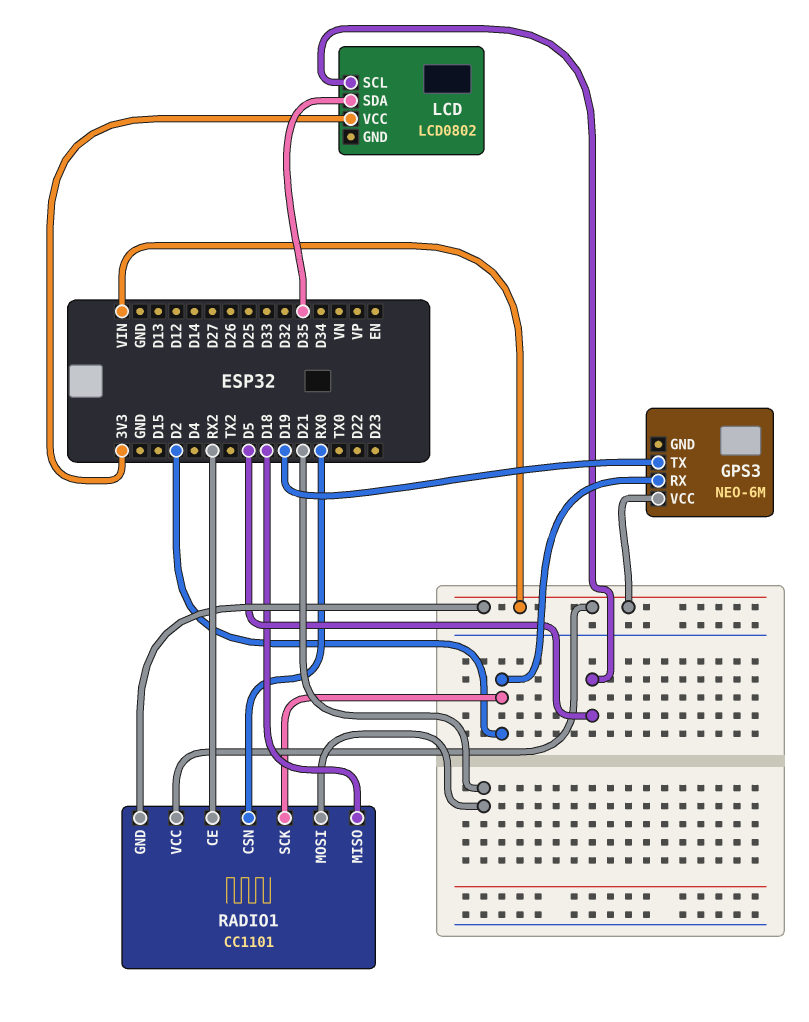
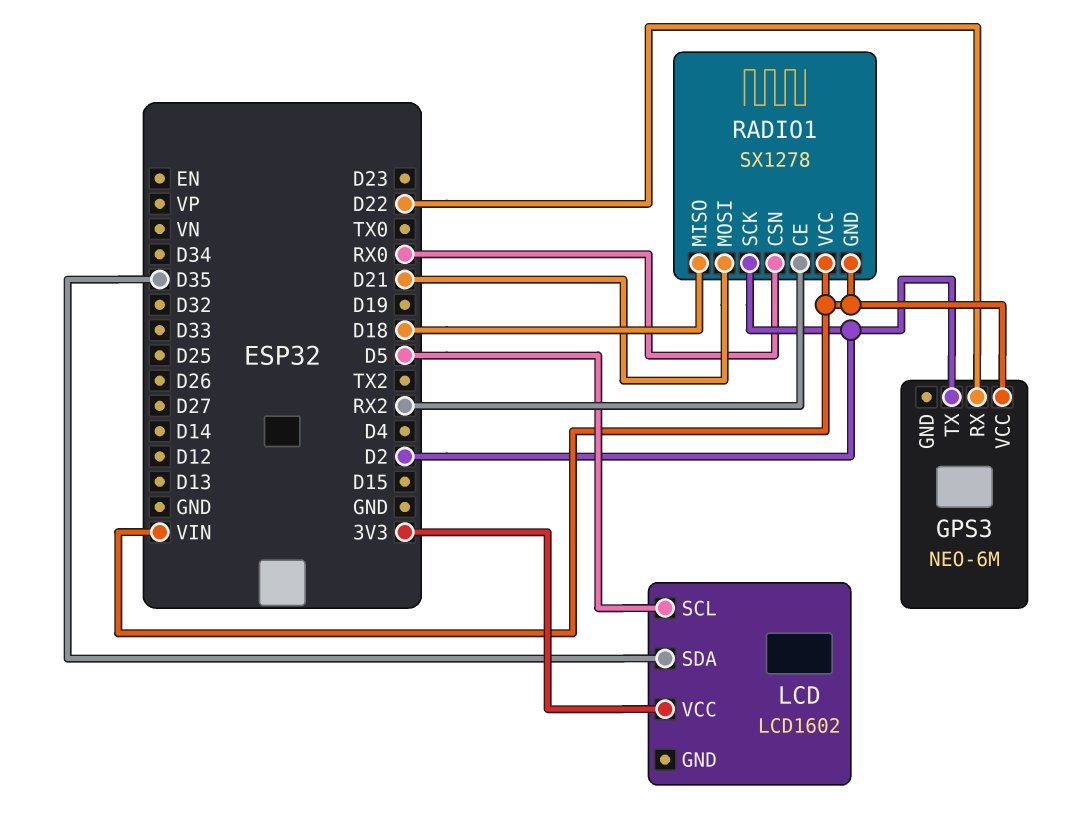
GPS3 pin RX: D2 -> D22
GPS3 pin TX: D19 -> D2
LCD: LCD0802 -> LCD1602
RADIO1: CC1101 -> SX1278

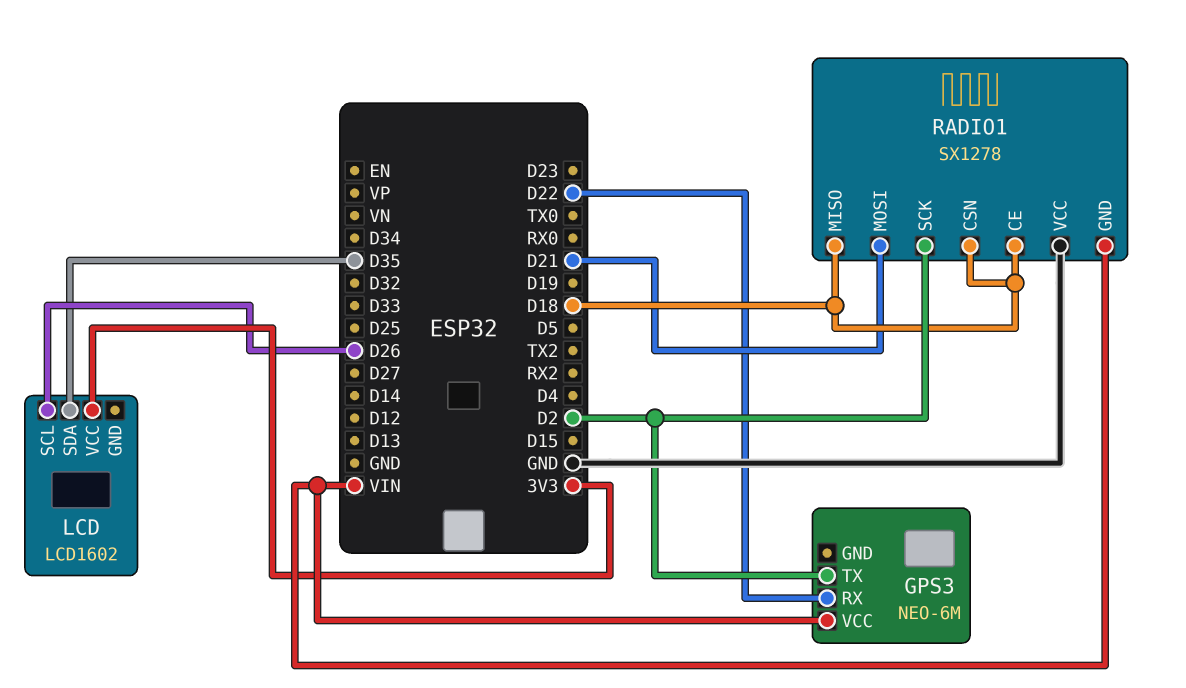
LCD pin SCL: D5 -> D26
RADIO1 pin CE: RX2 -> D18
RADIO1 pin CSN: RX0 -> D18
RADIO1 pin VCC: VIN -> GND

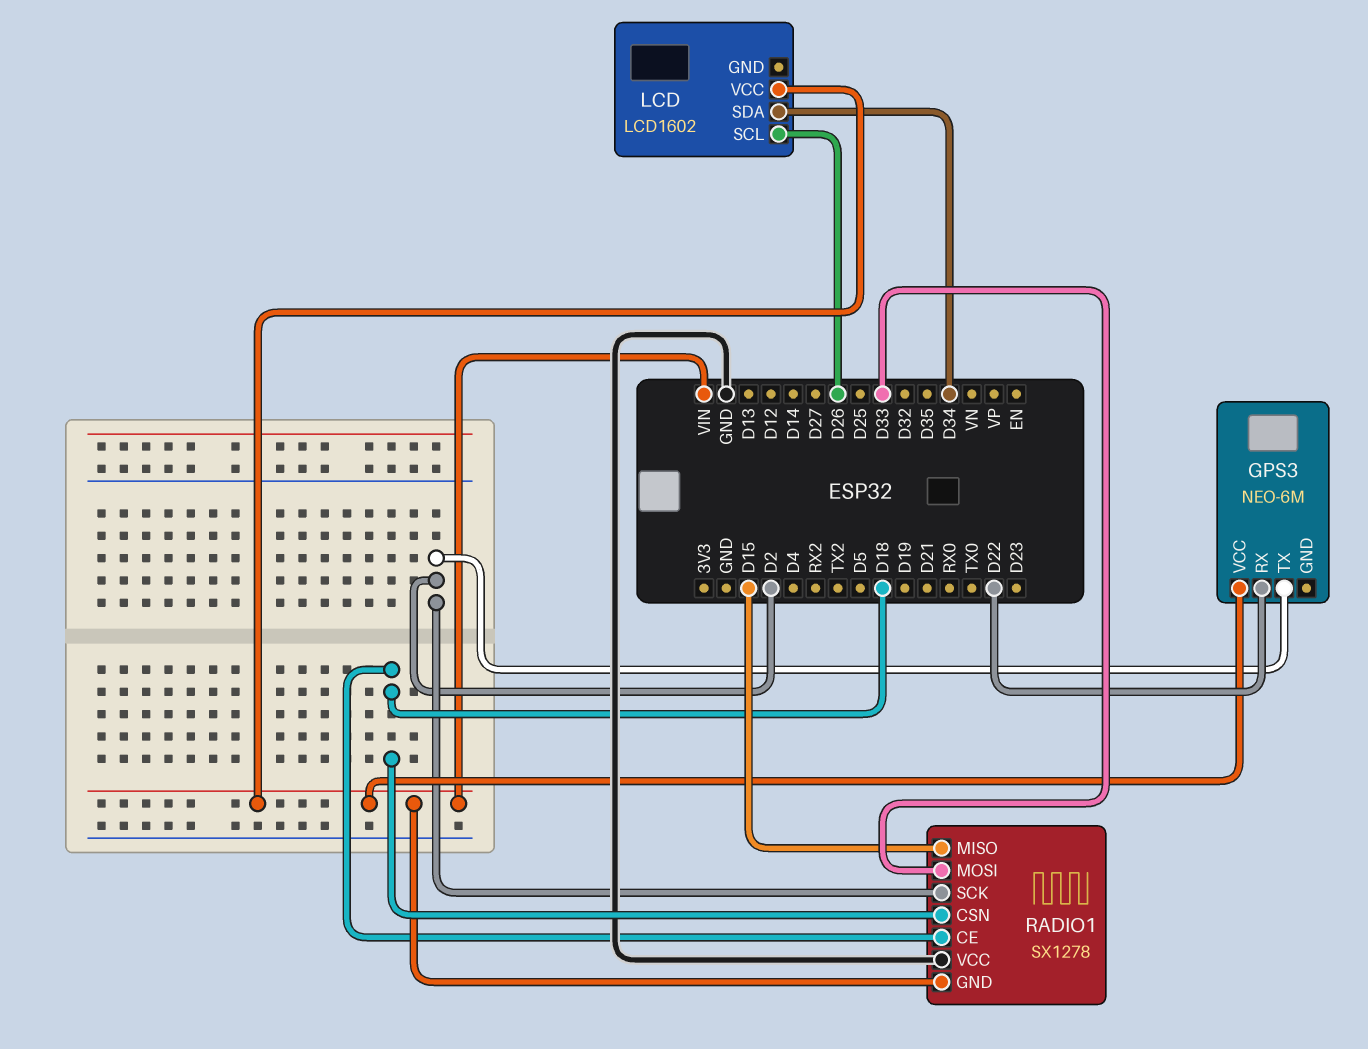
LCD pin SDA: D35 -> D34
LCD pin VCC: 3V3 -> VIN
RADIO1 pin MISO: D18 -> D15
RADIO1 pin MOSI: D21 -> D33

